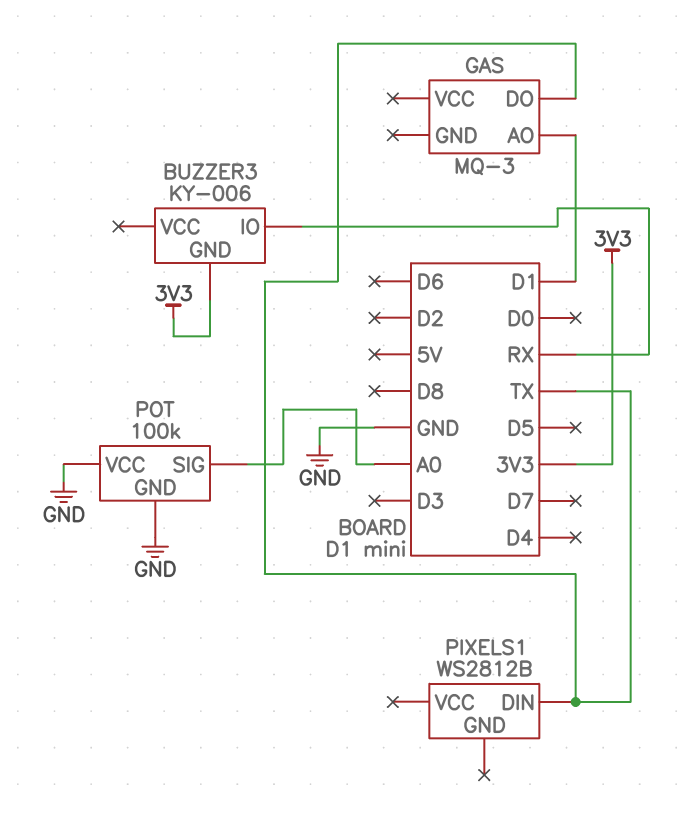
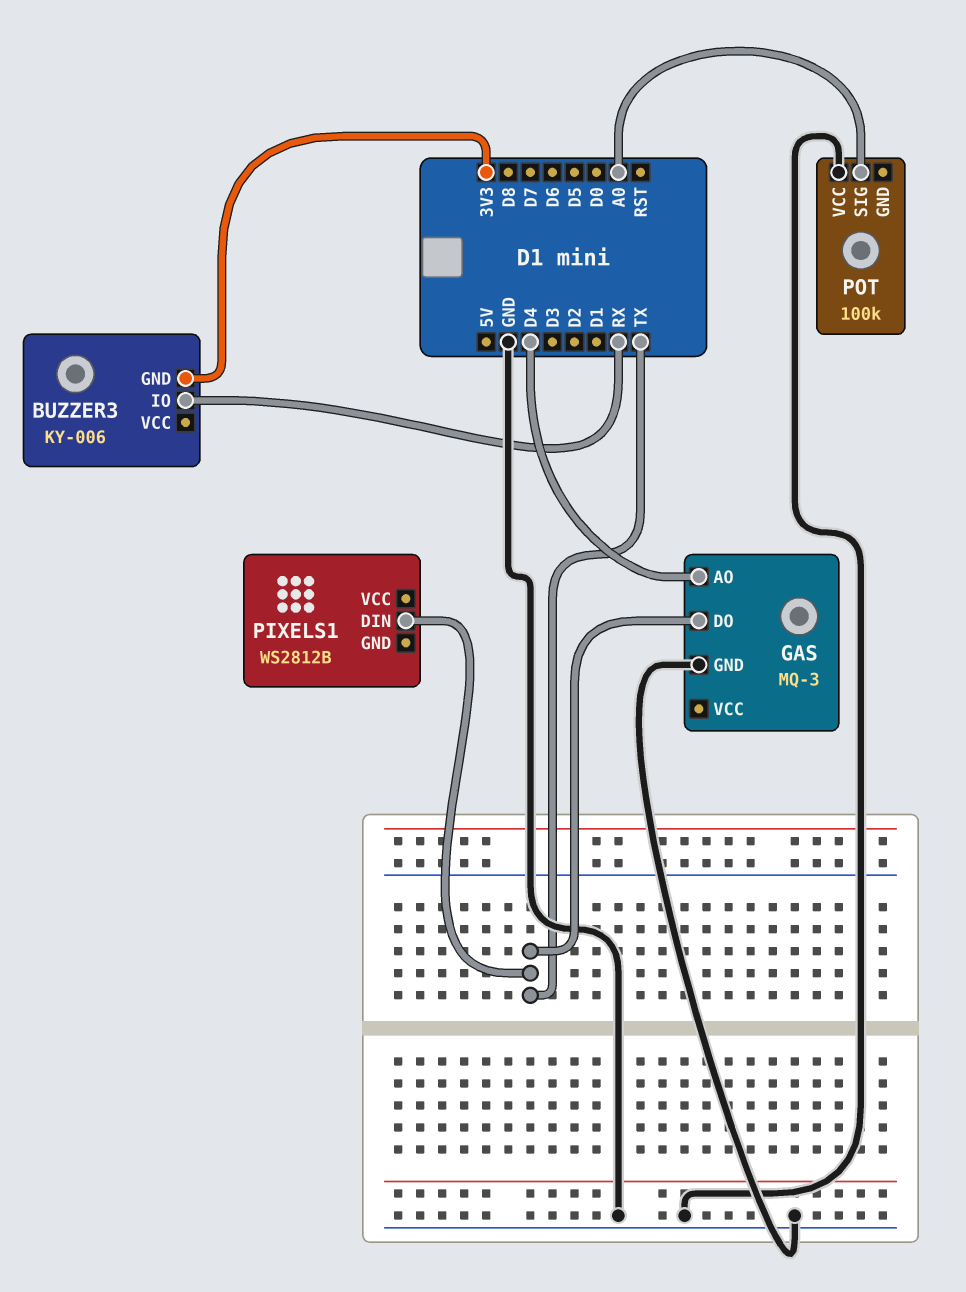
GAS pin AO: D1 -> D4
GAS pin GND: none -> GND
POT pin GND: GND -> none

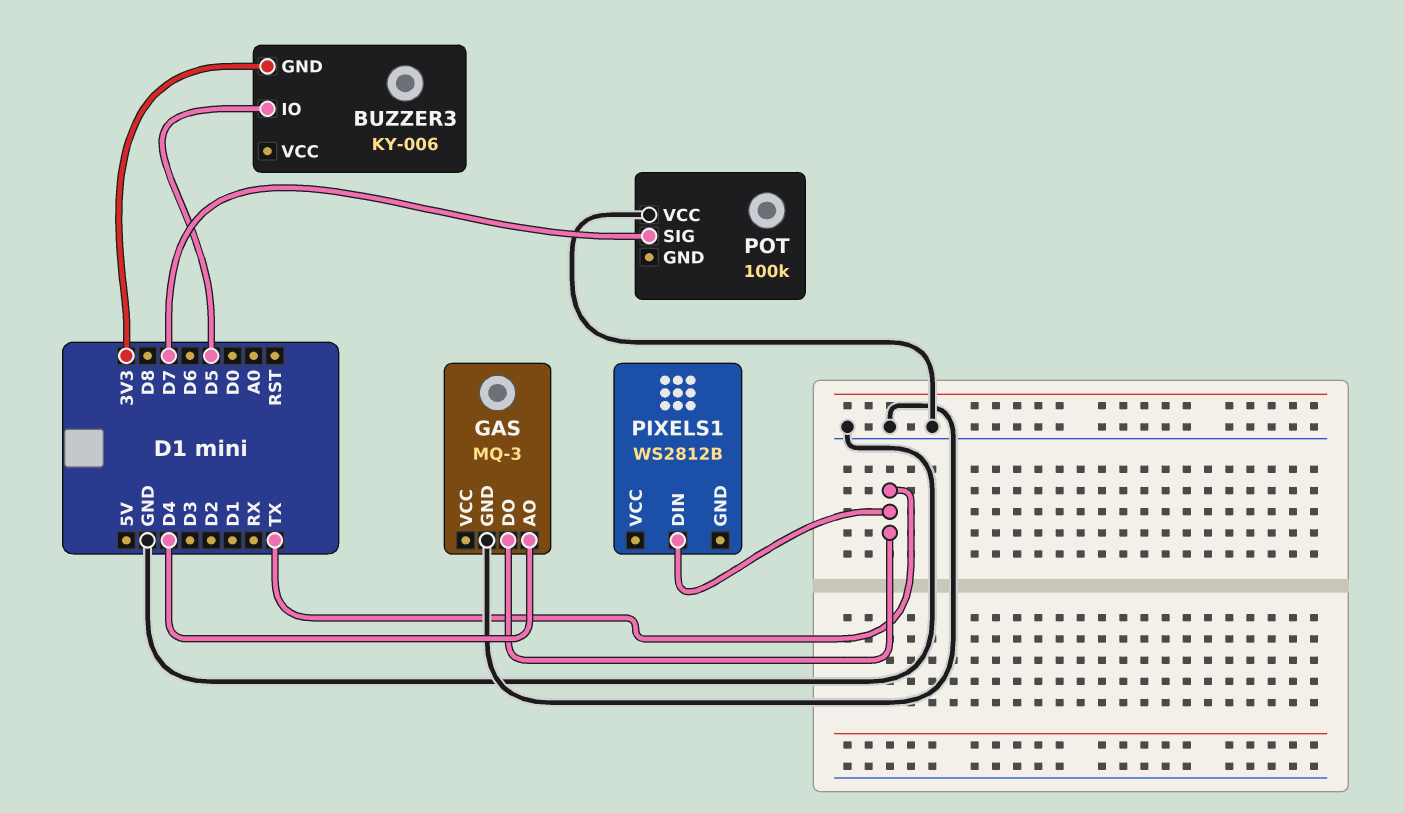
BUZZER3 pin IO: RX -> D5
POT pin SIG: A0 -> D7

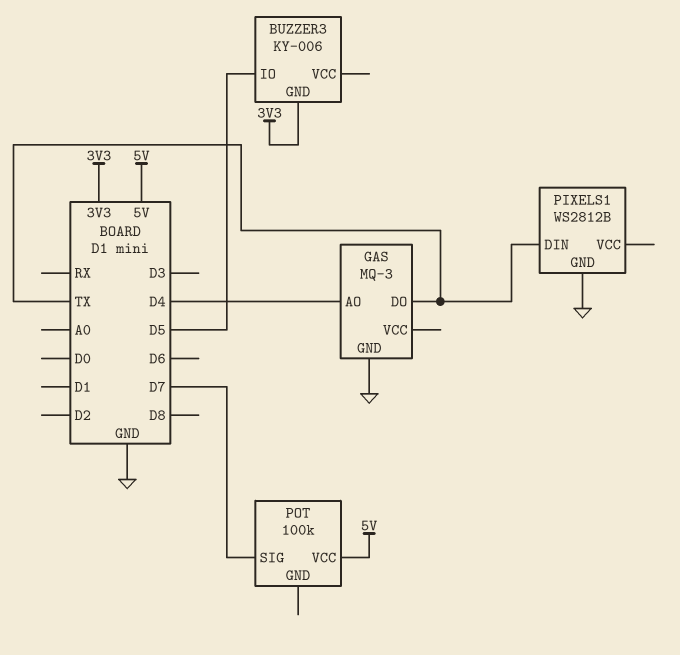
PIXELS1 pin GND: none -> GND
POT pin VCC: GND -> 5V

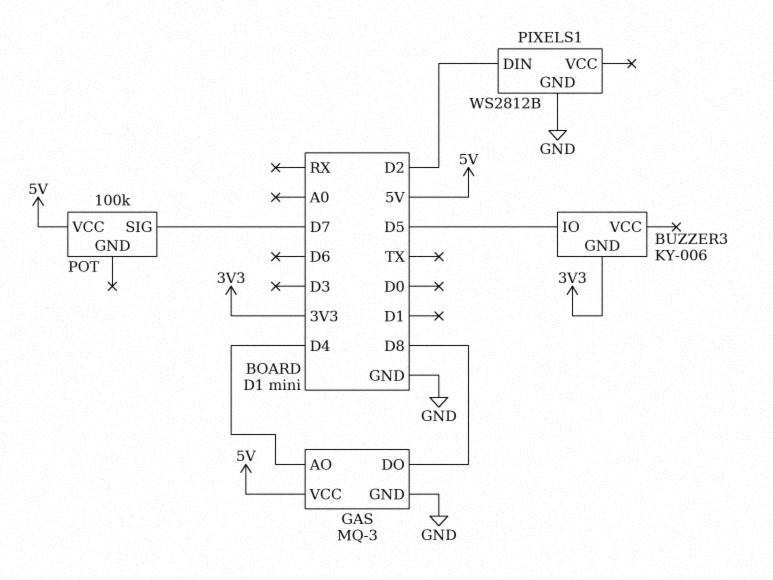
GAS pin DO: TX -> D8
GAS pin VCC: none -> 5V
PIXELS1 pin DIN: TX -> D2

